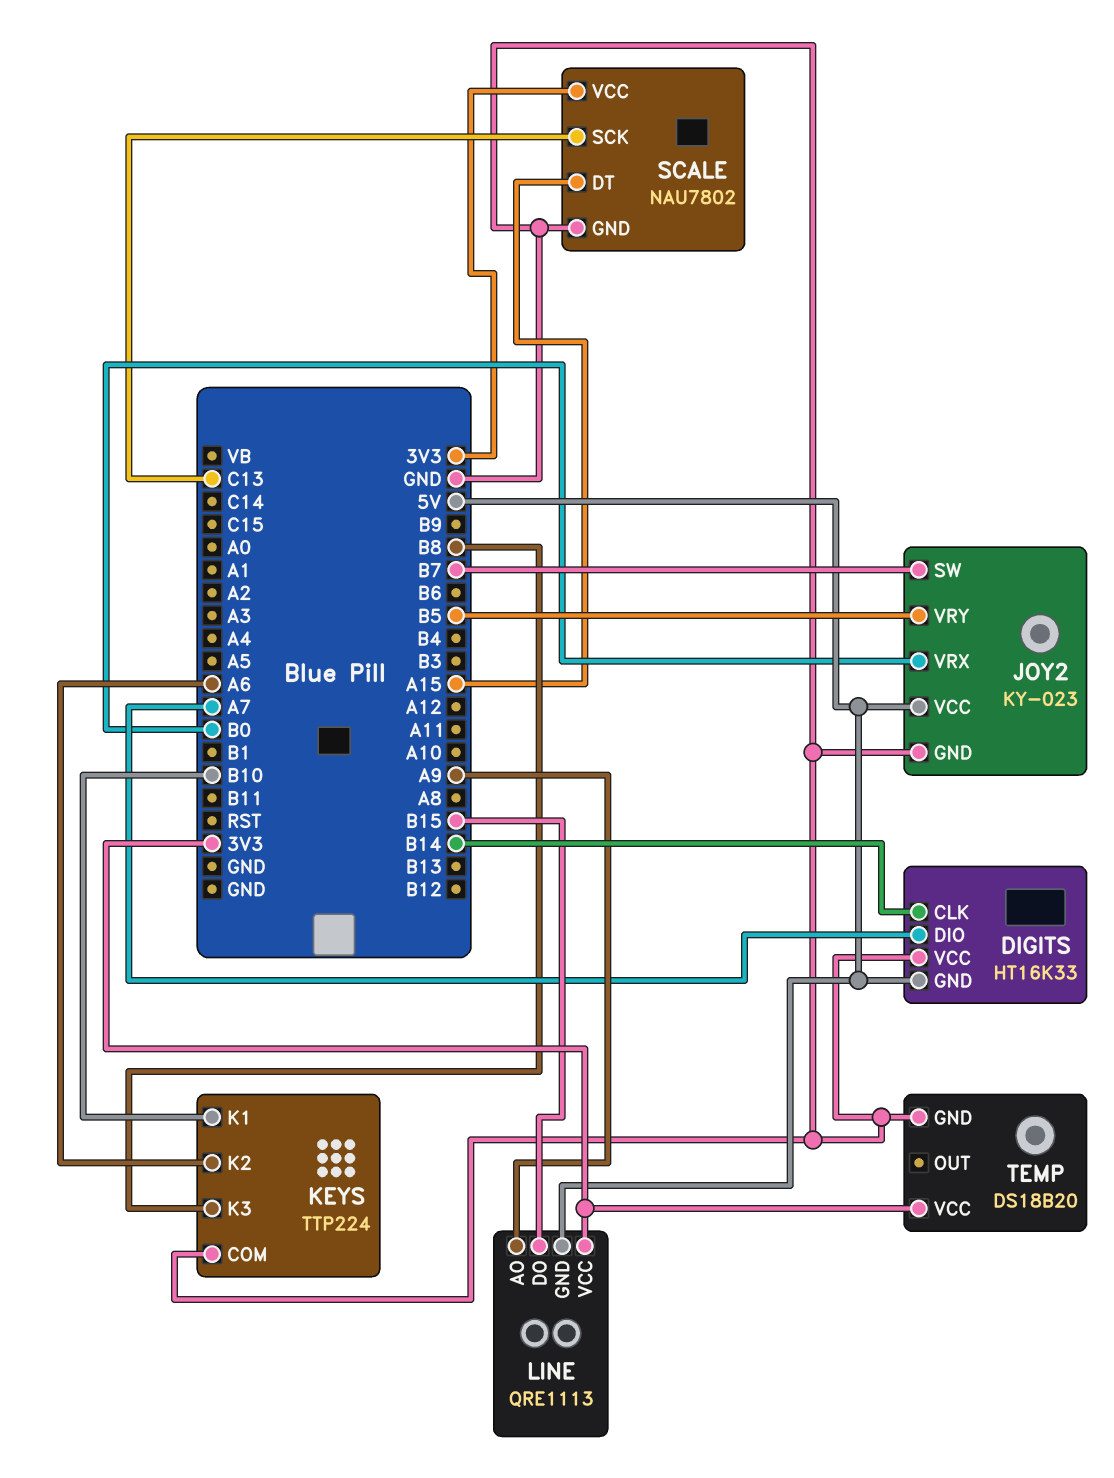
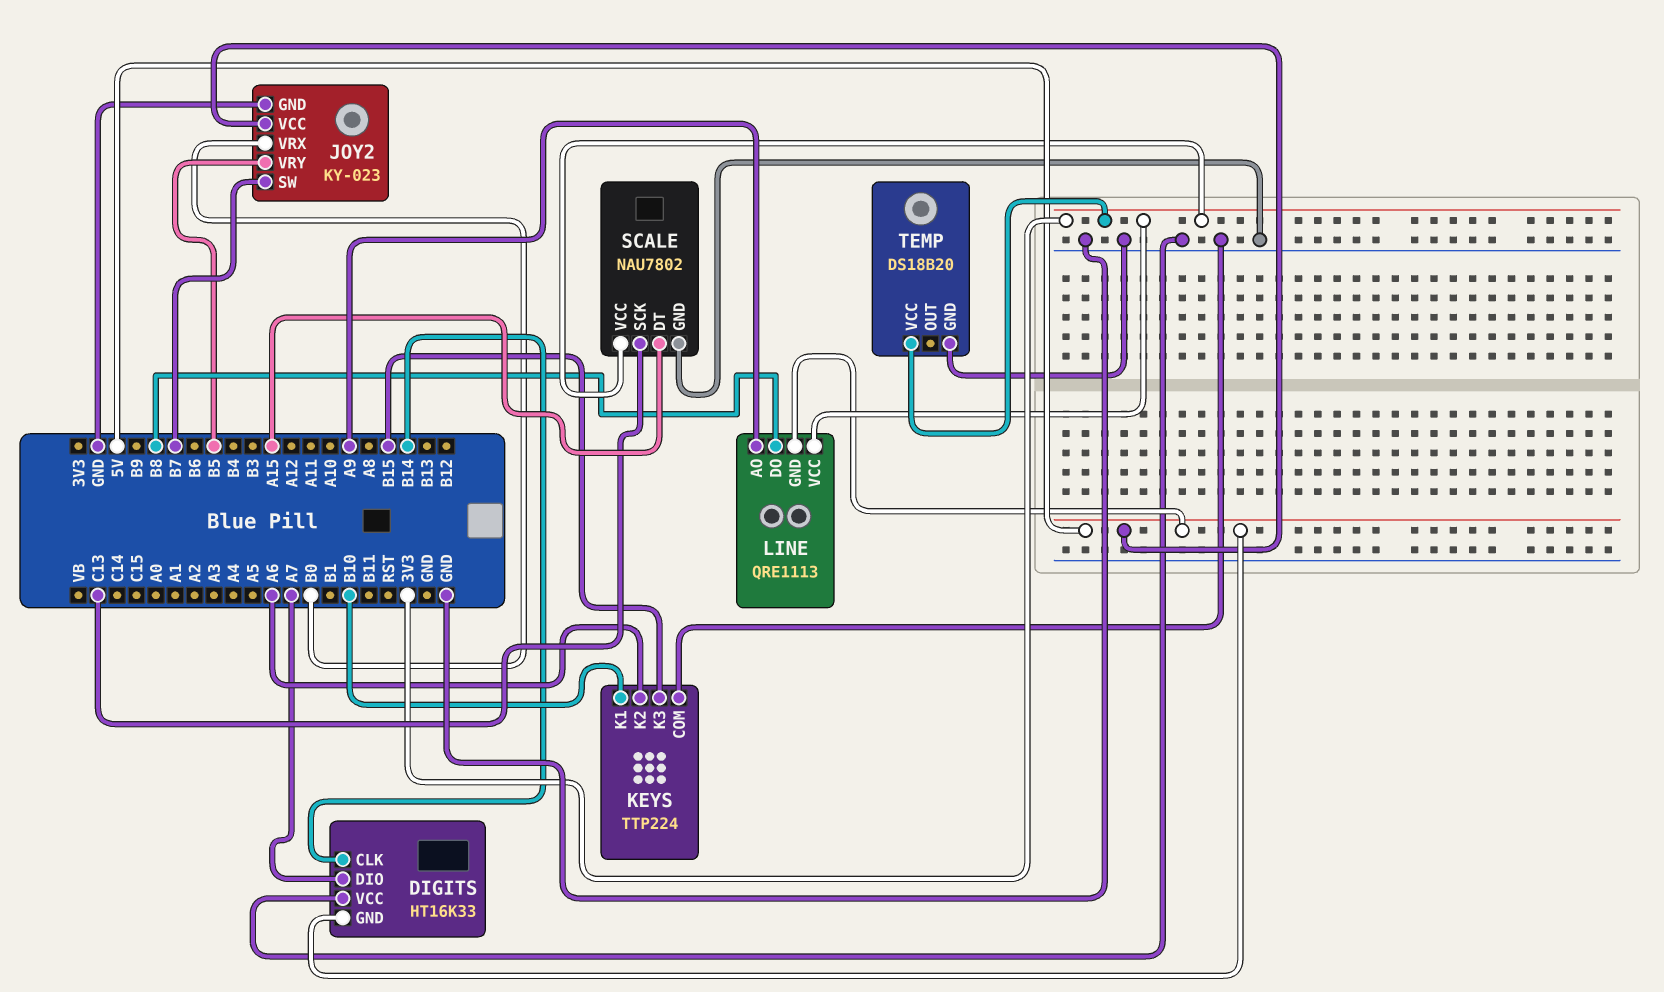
KEYS pin K3: B8 -> B15
LINE pin DO: B15 -> B8

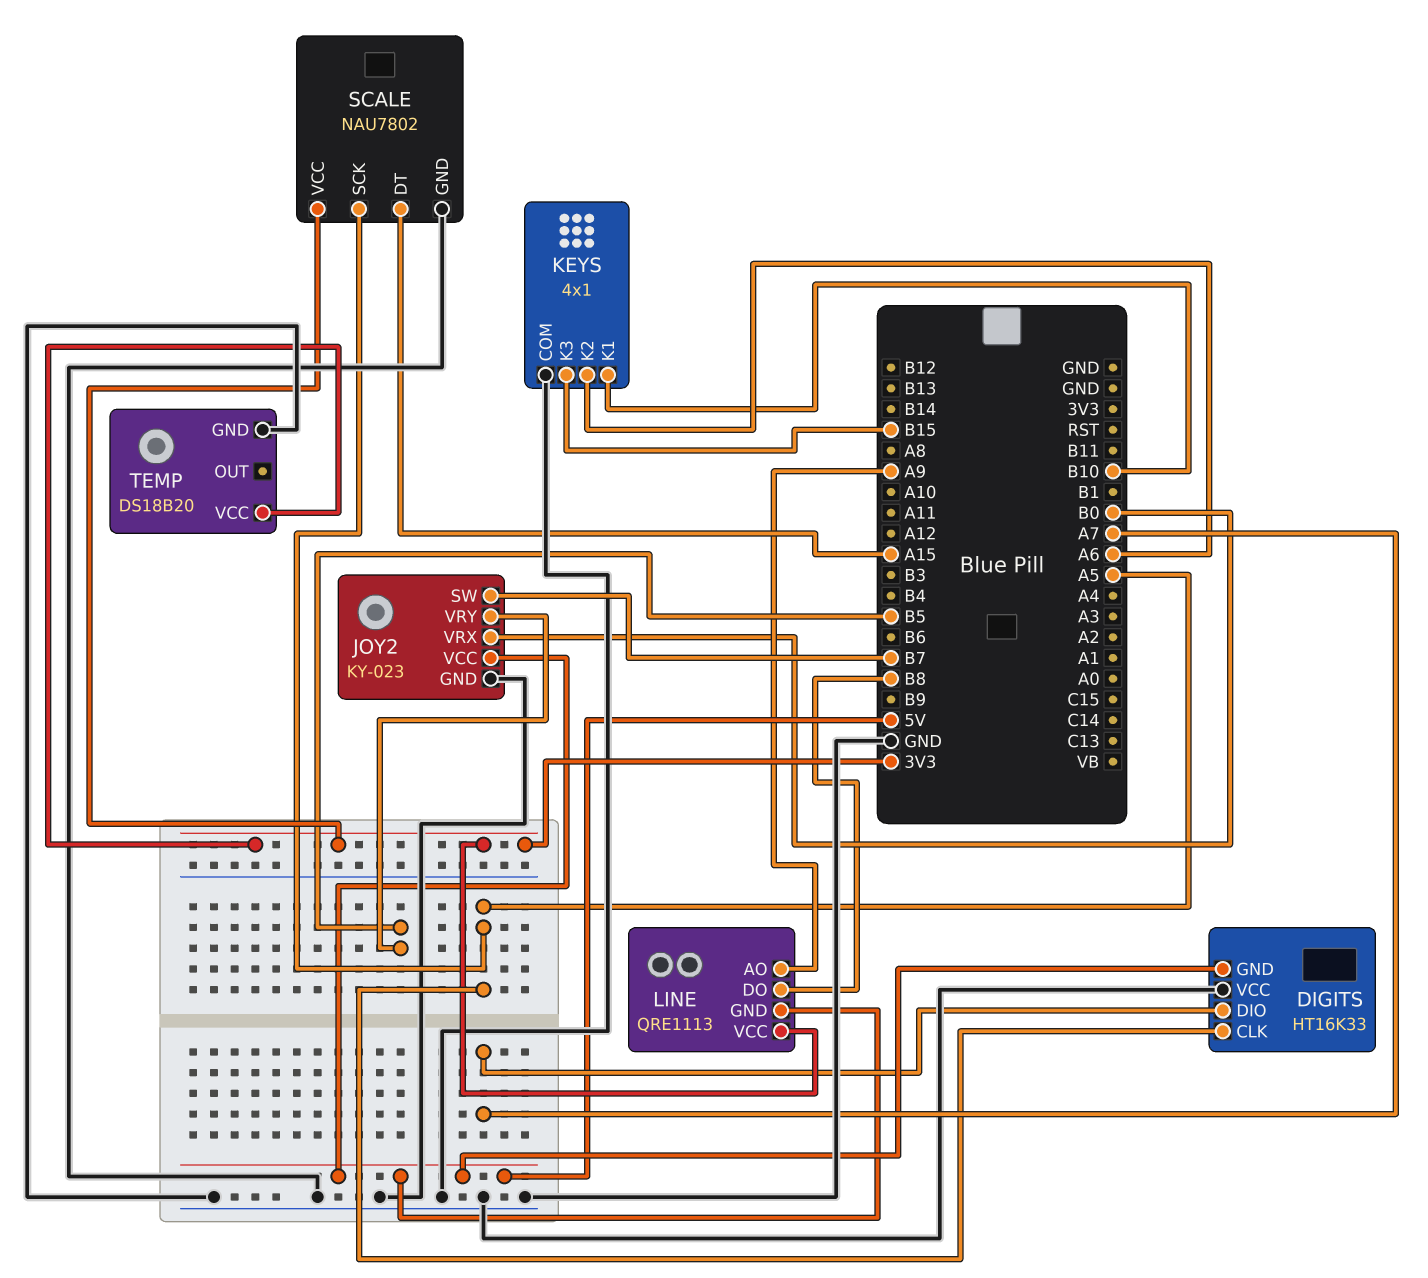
DIGITS pin CLK: B14 -> A5
KEYS: TTP224 -> 4x1
SCALE pin SCK: C13 -> A5

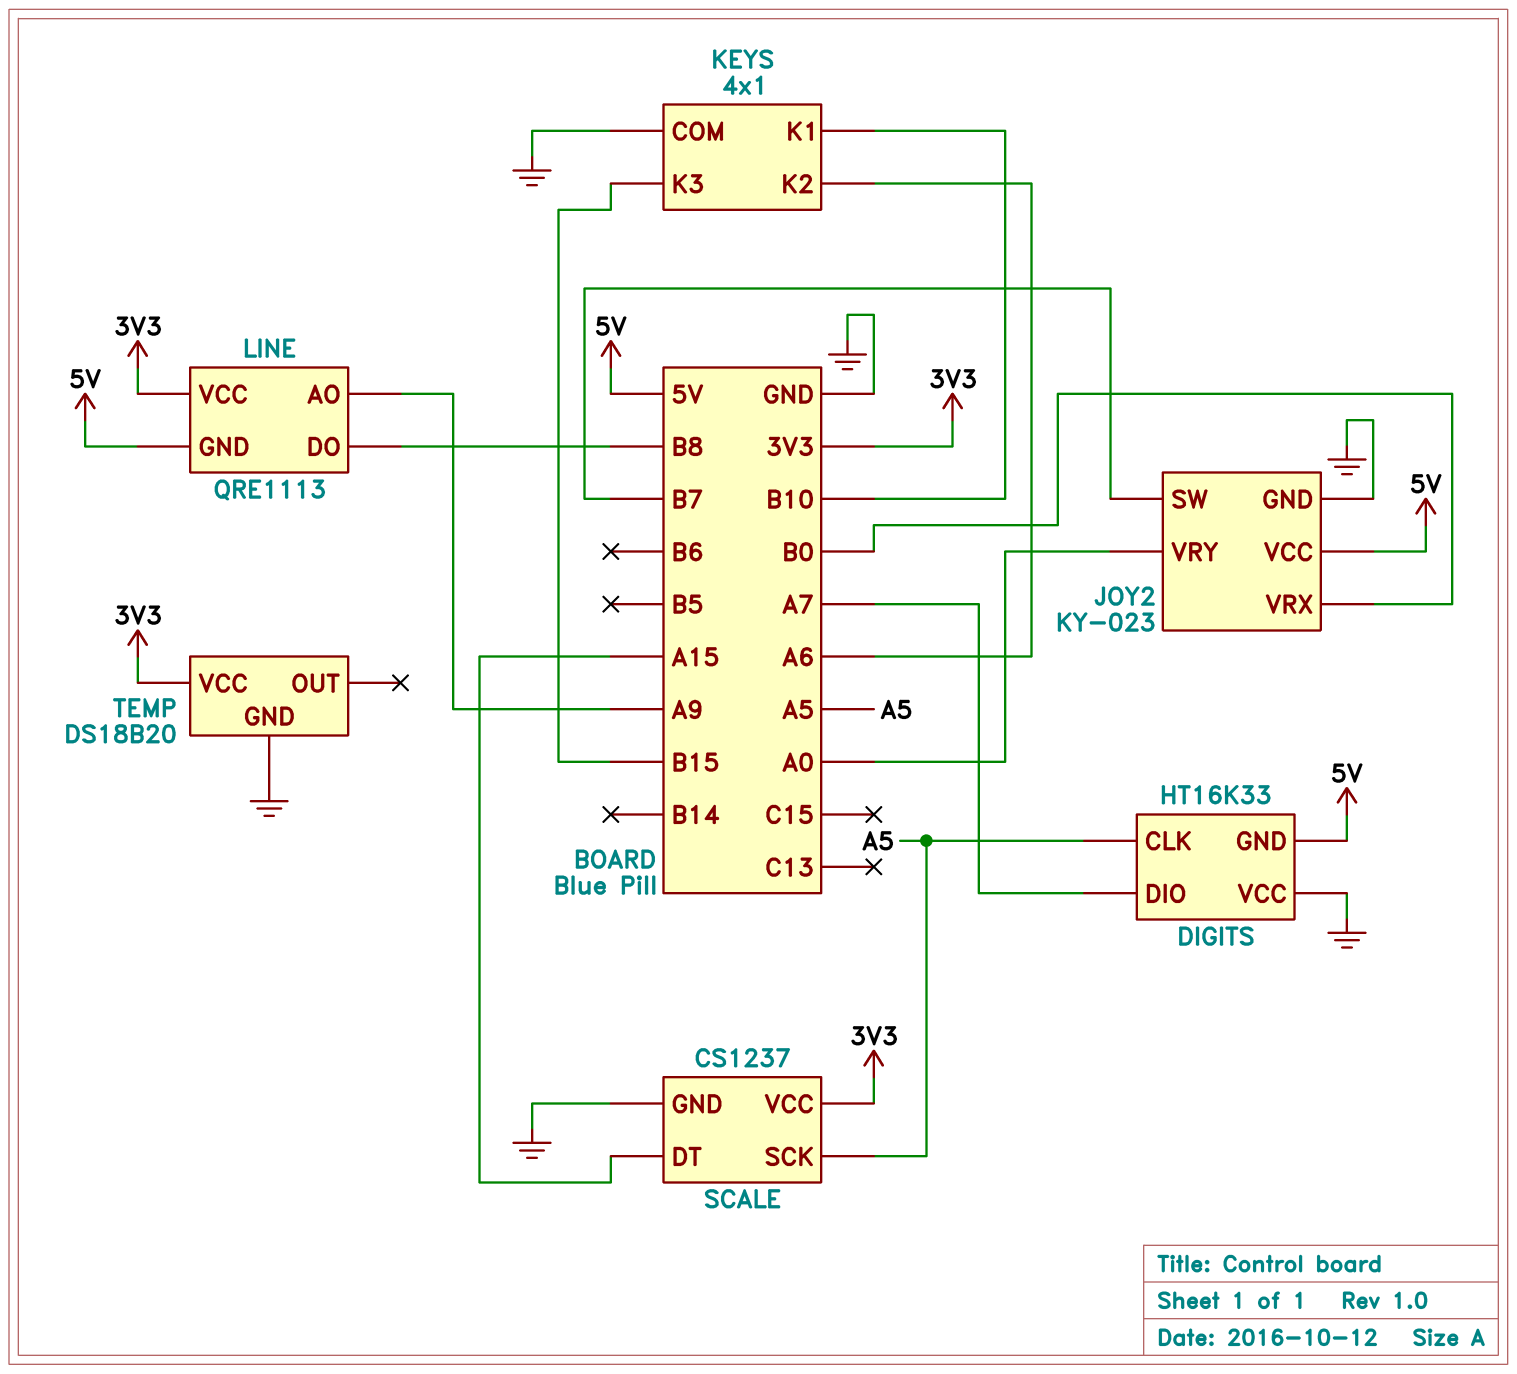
JOY2 pin VRY: B5 -> A0
SCALE: NAU7802 -> CS1237

